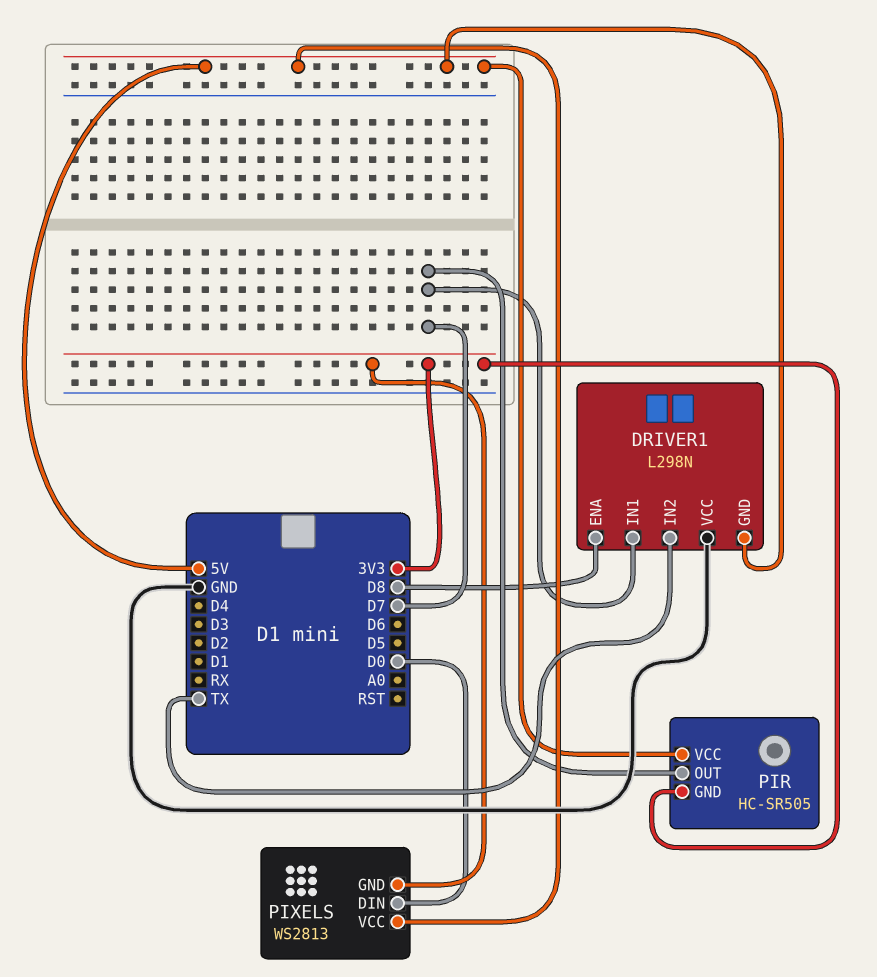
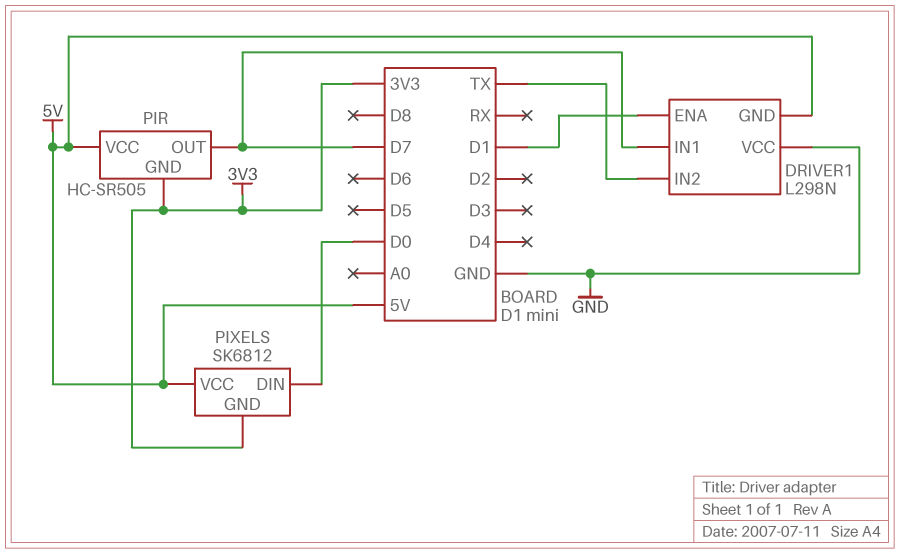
DRIVER1 pin ENA: D8 -> D1
PIXELS: WS2813 -> SK6812

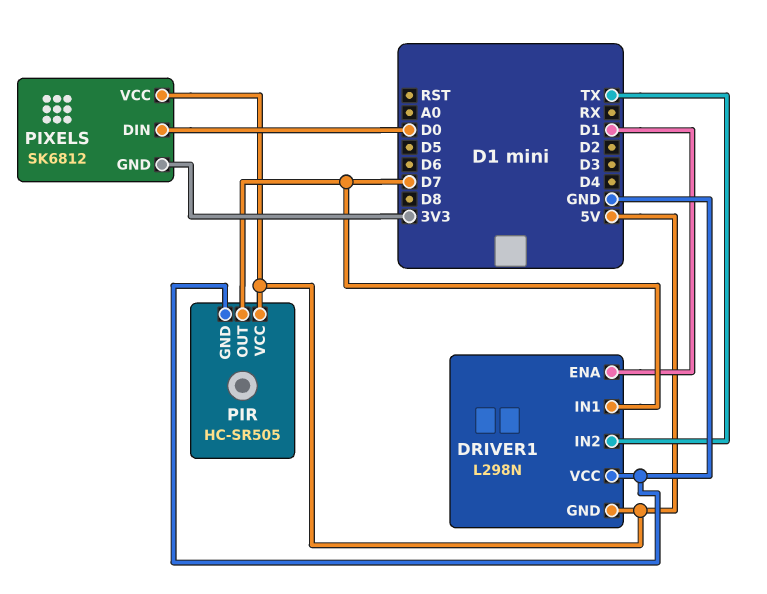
PIR pin GND: 3V3 -> GND

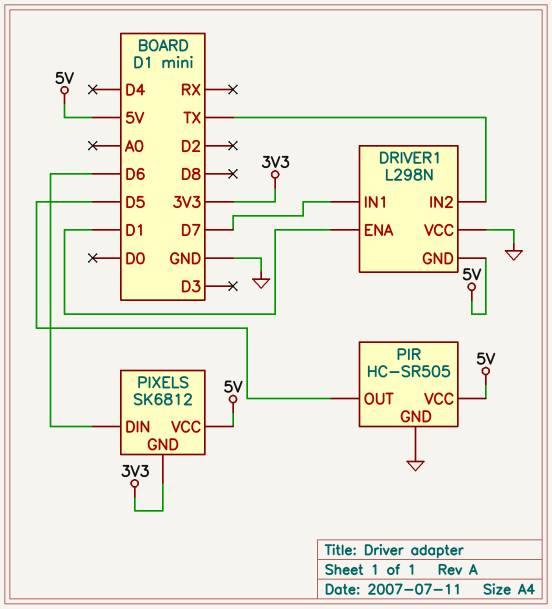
PIR pin OUT: D7 -> D5
PIXELS pin DIN: D0 -> D6

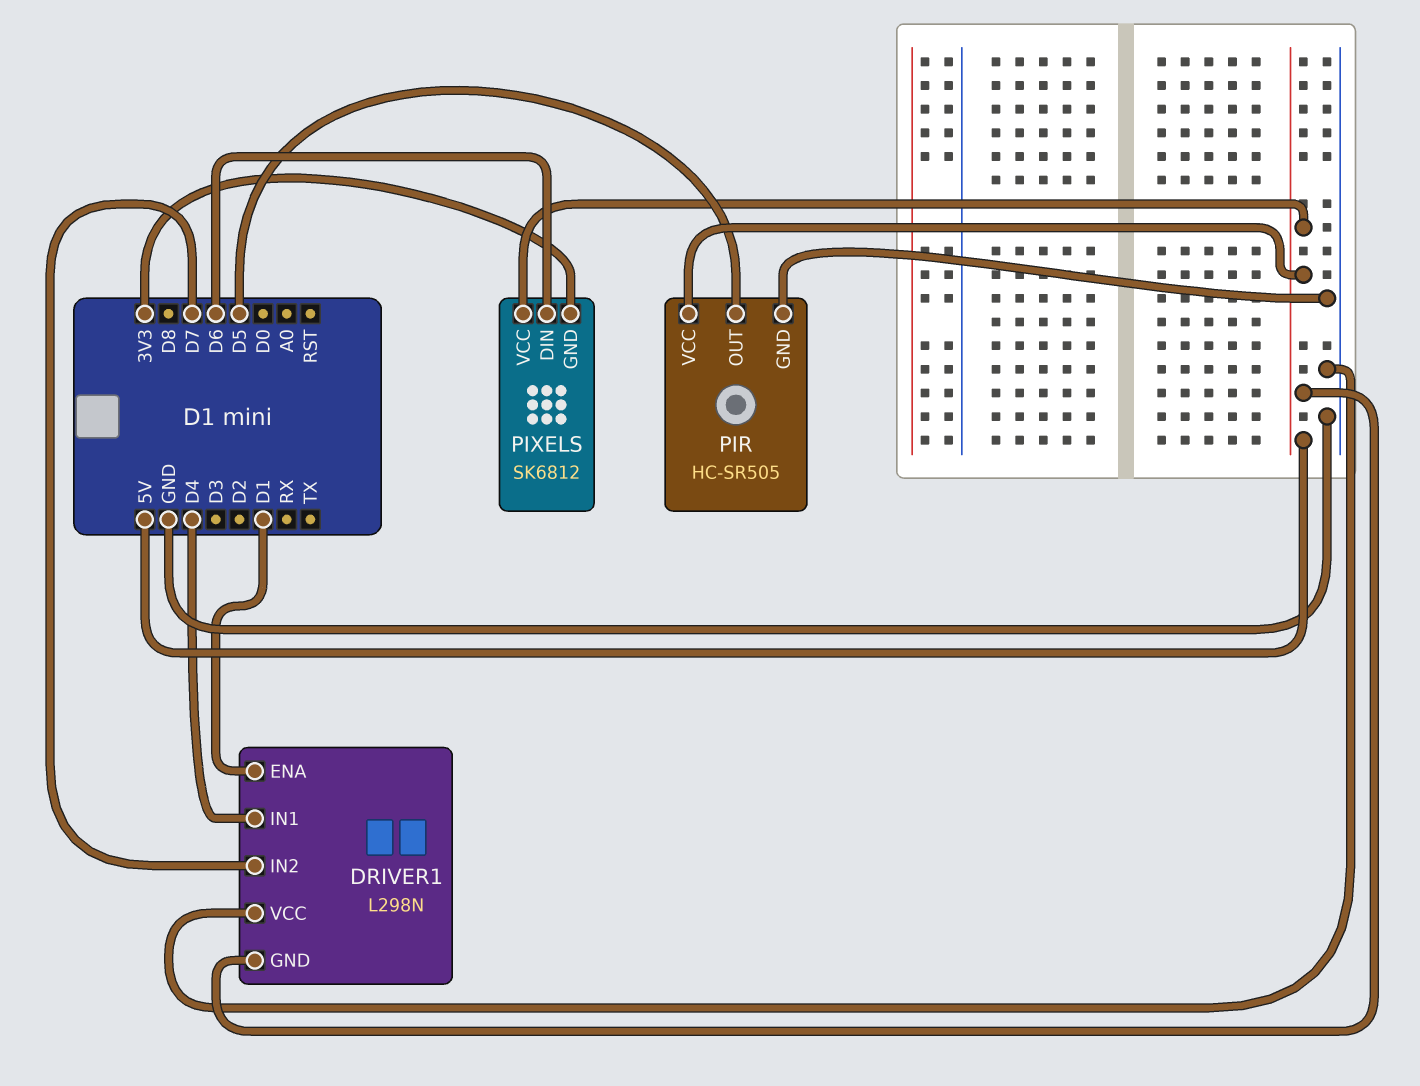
DRIVER1 pin IN1: D7 -> D4
DRIVER1 pin IN2: TX -> D7

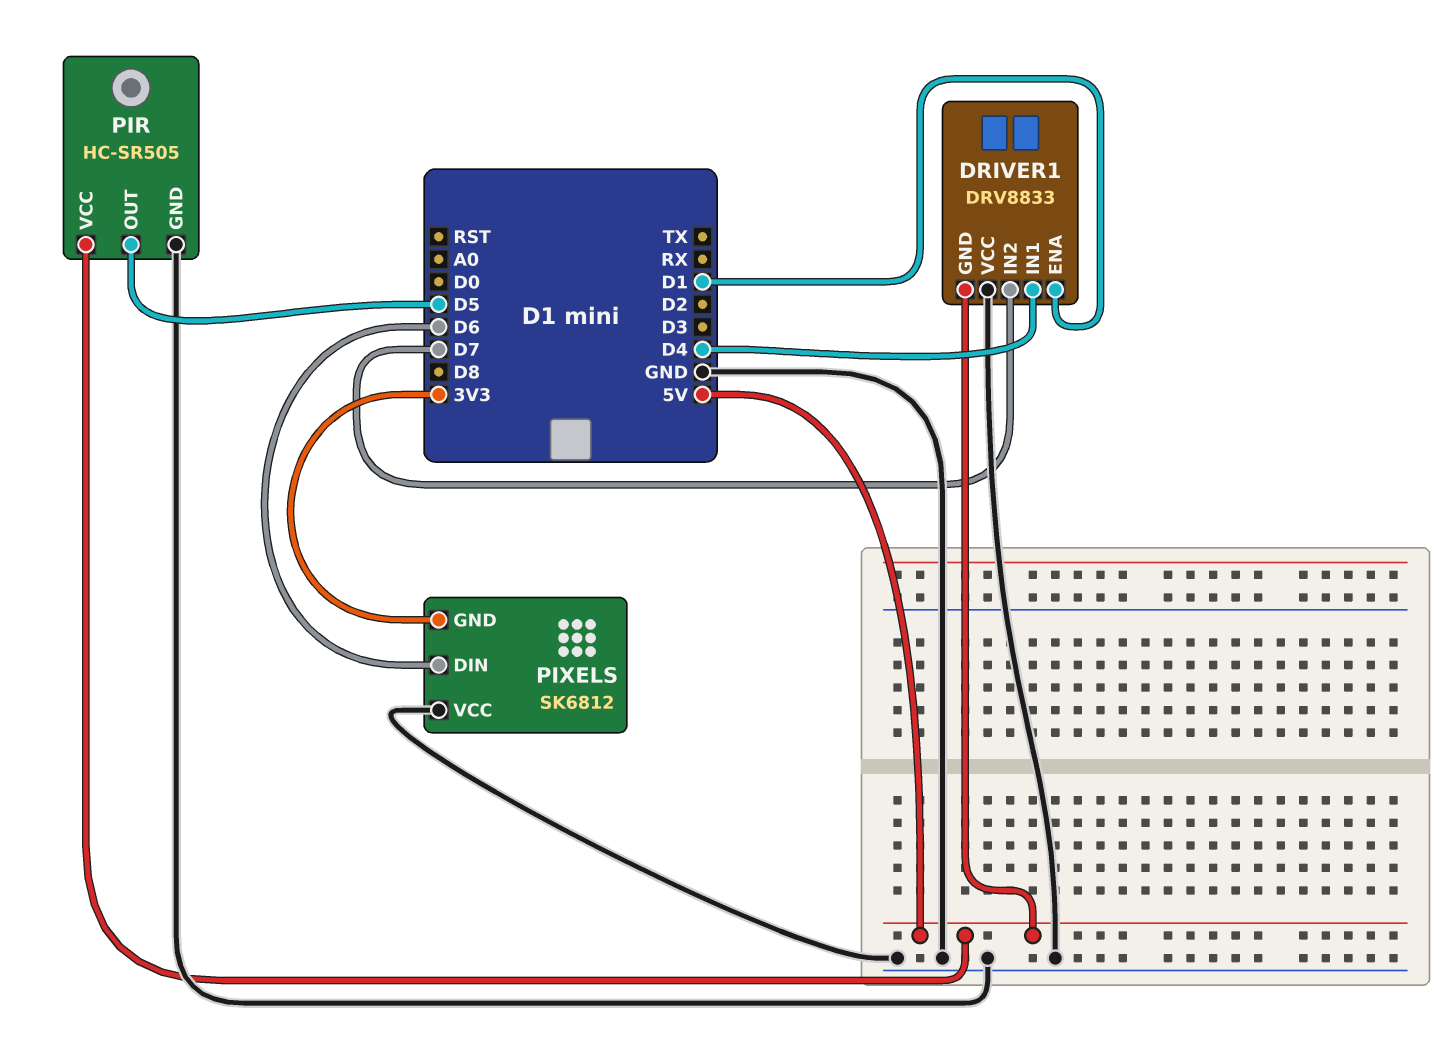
DRIVER1: L298N -> DRV8833
PIXELS pin VCC: 5V -> GND

